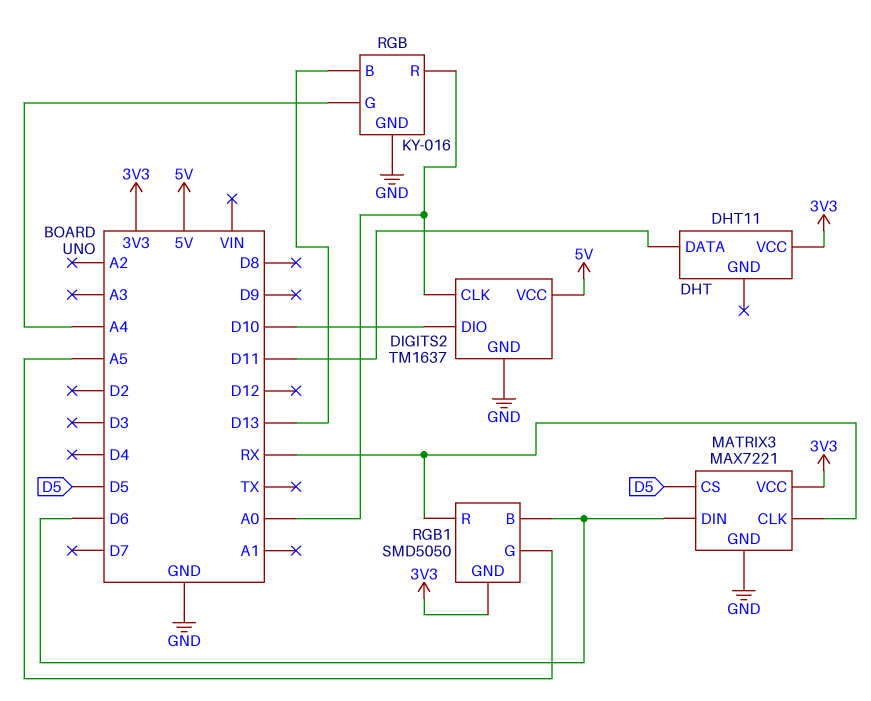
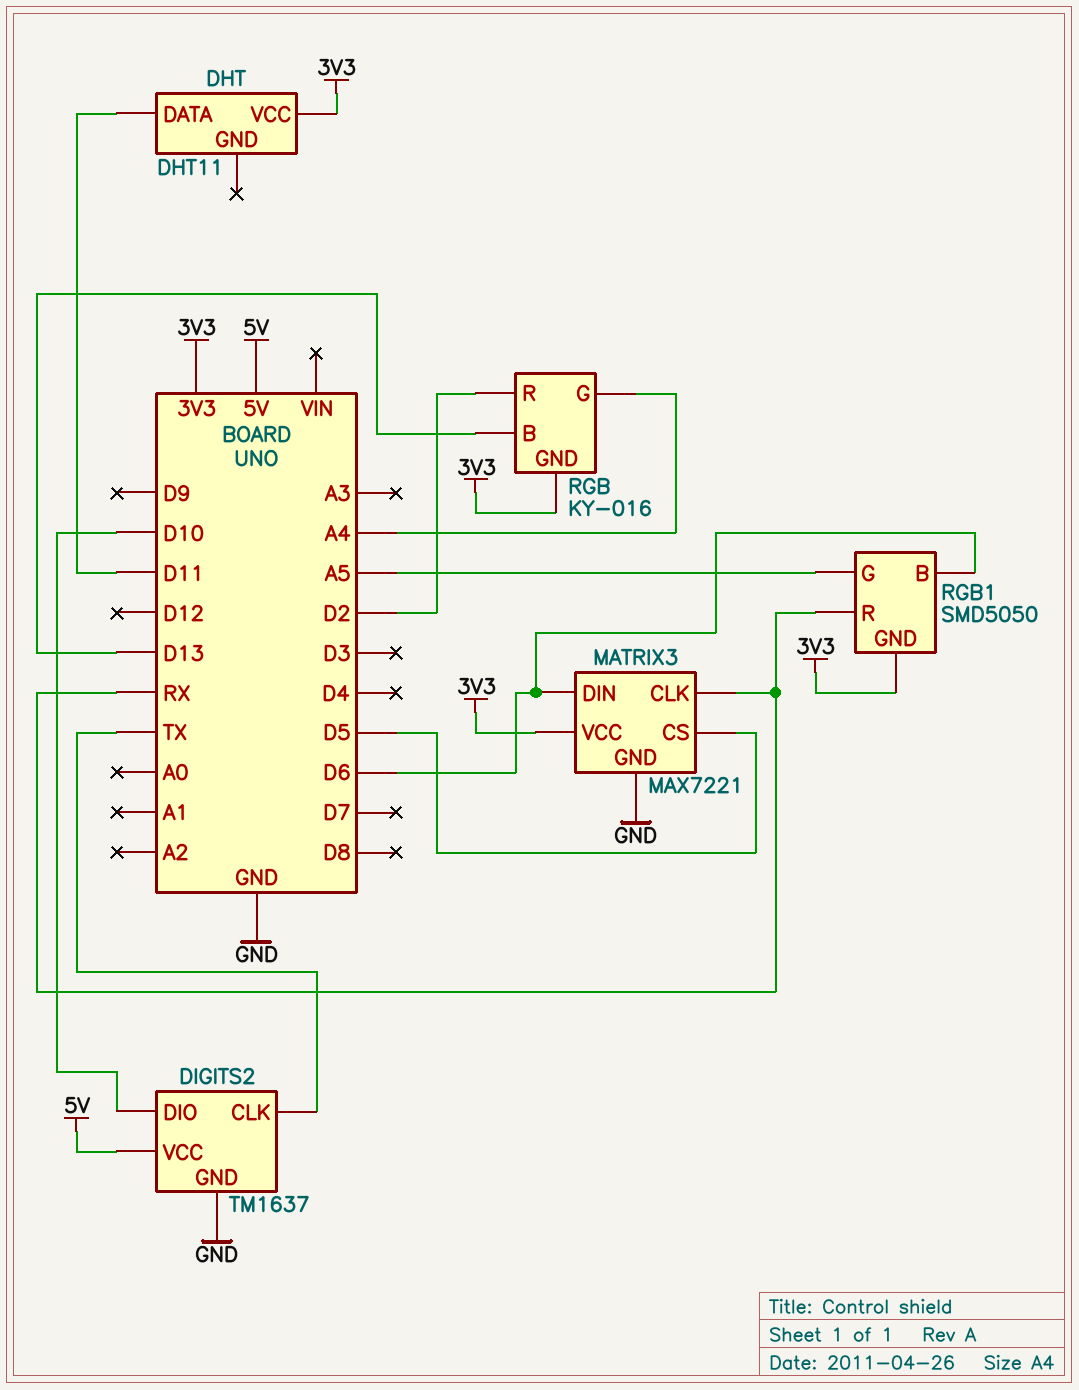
DIGITS2 pin CLK: A0 -> TX
RGB pin GND: GND -> 3V3
RGB pin R: A0 -> D2

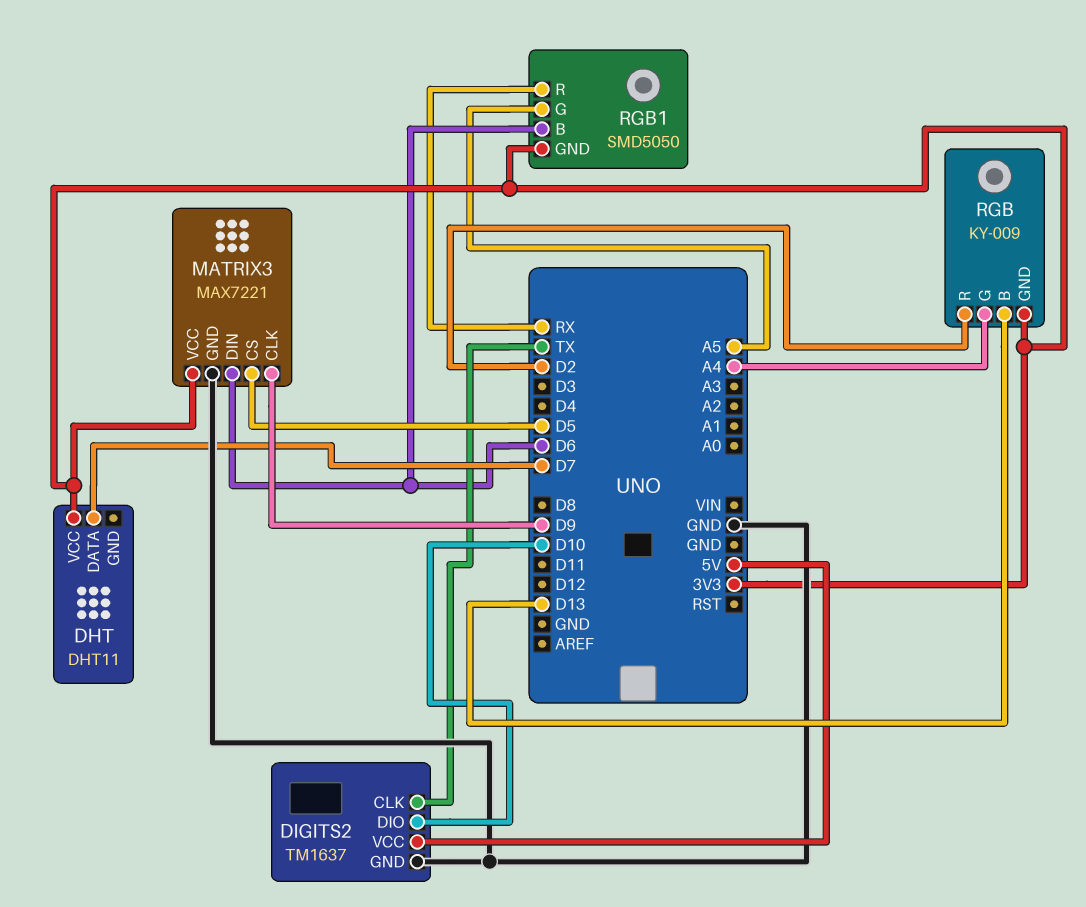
DHT pin DATA: D11 -> D7
MATRIX3 pin CLK: RX -> D9
RGB: KY-016 -> KY-009

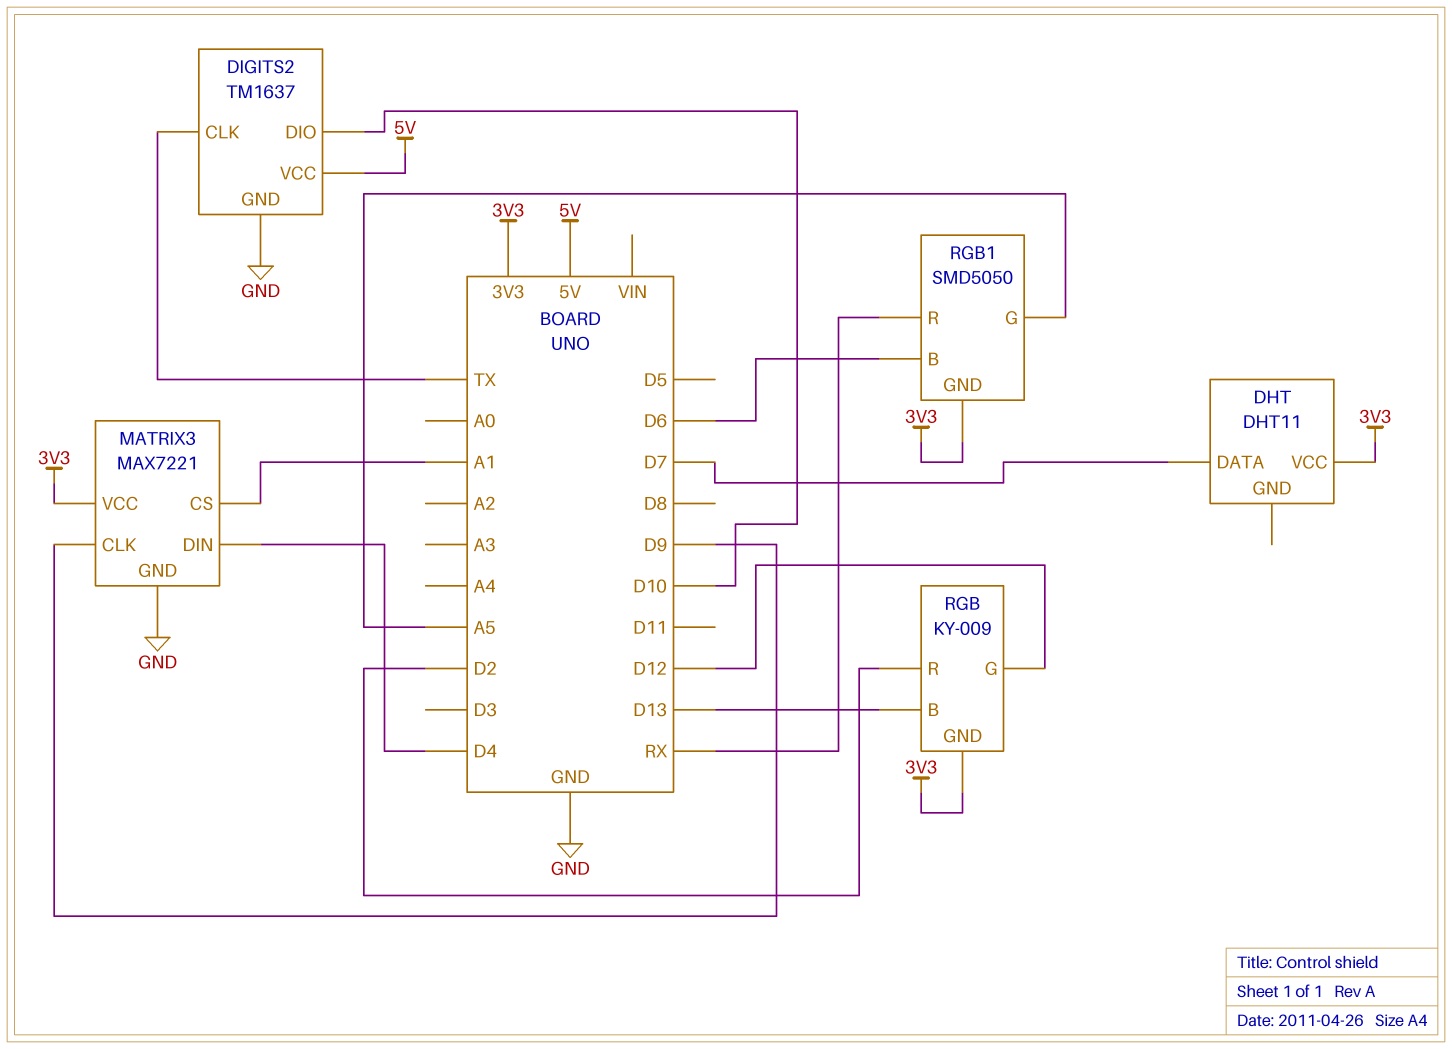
MATRIX3 pin CS: D5 -> A1
MATRIX3 pin DIN: D6 -> D4
RGB pin G: A4 -> D12

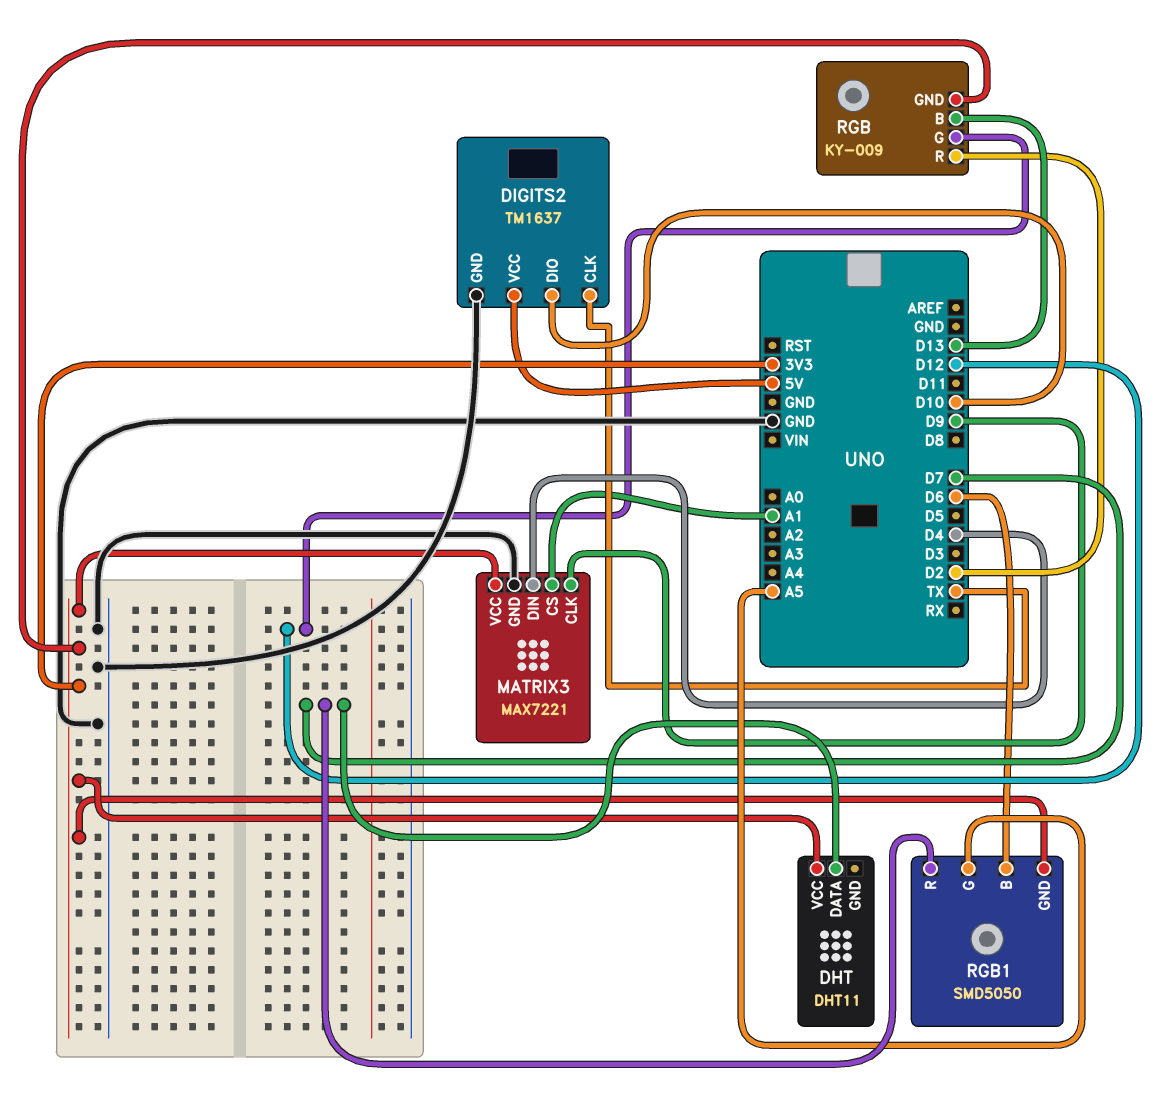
RGB1 pin R: RX -> D7

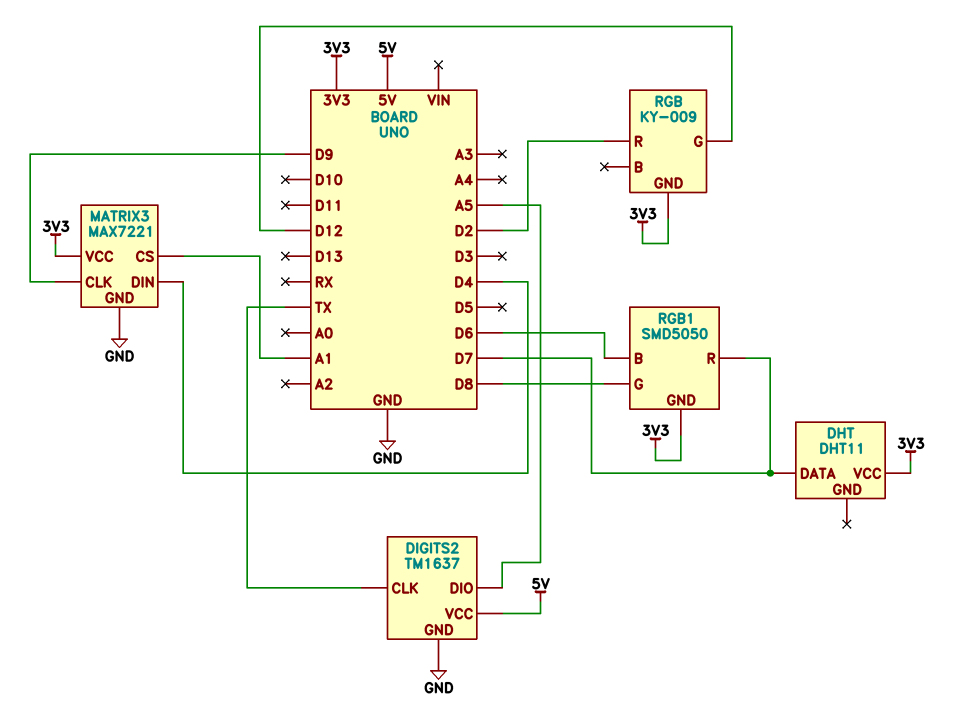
DIGITS2 pin DIO: D10 -> A5
RGB pin B: D13 -> none
RGB1 pin G: A5 -> D8

